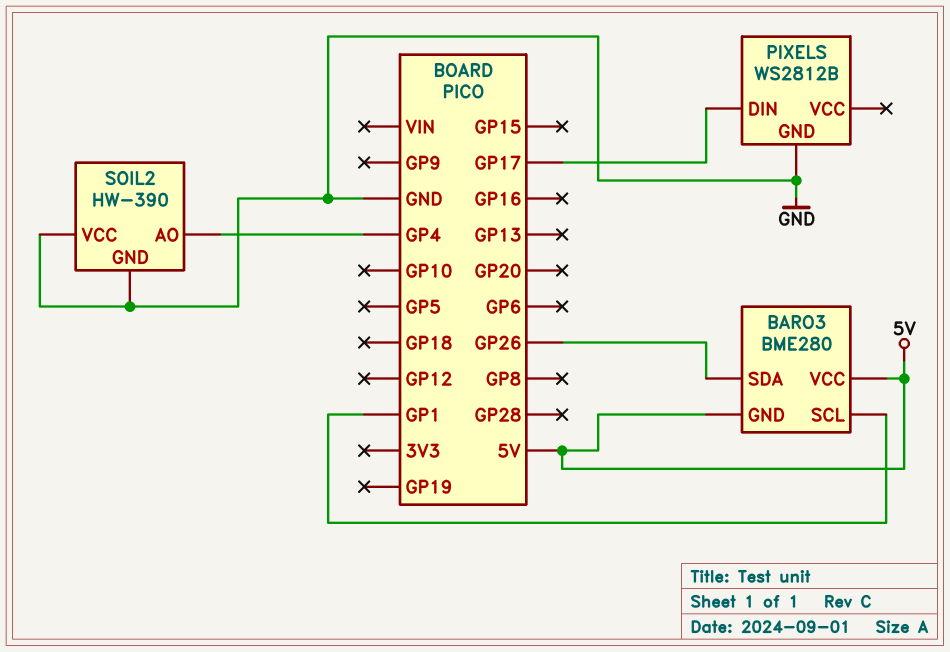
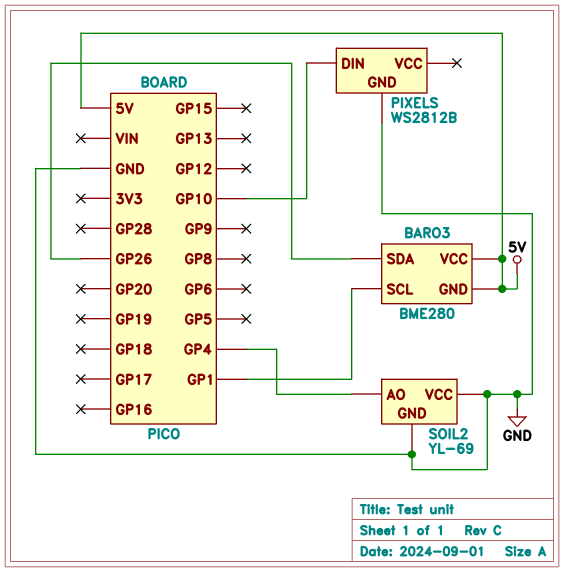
PIXELS pin DIN: GP17 -> GP10
SOIL2: HW-390 -> YL-69

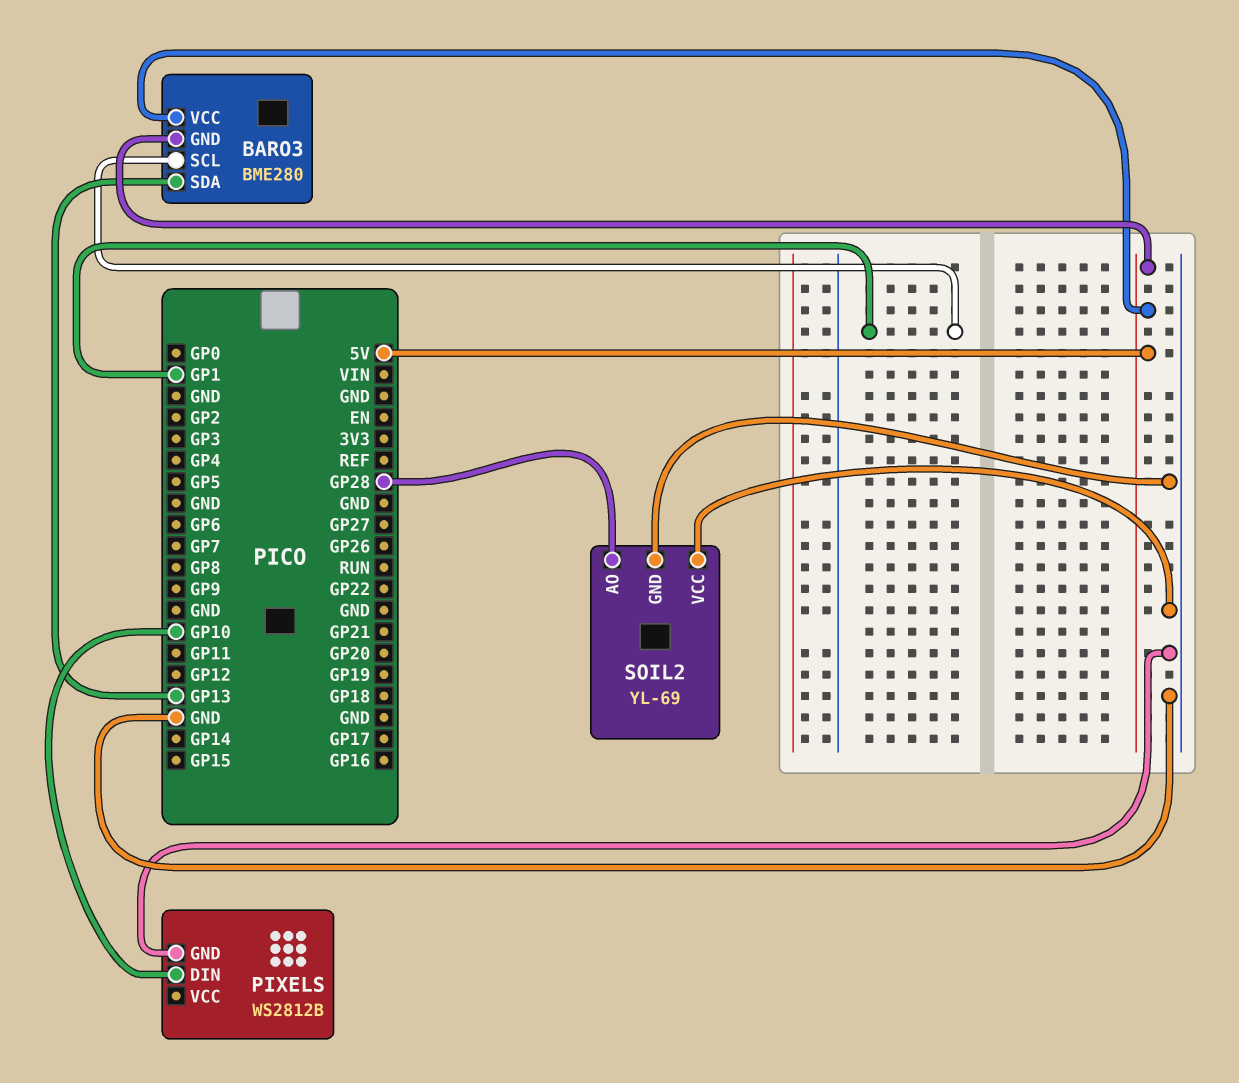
BARO3 pin SDA: GP26 -> GP13
SOIL2 pin AO: GP4 -> GP28

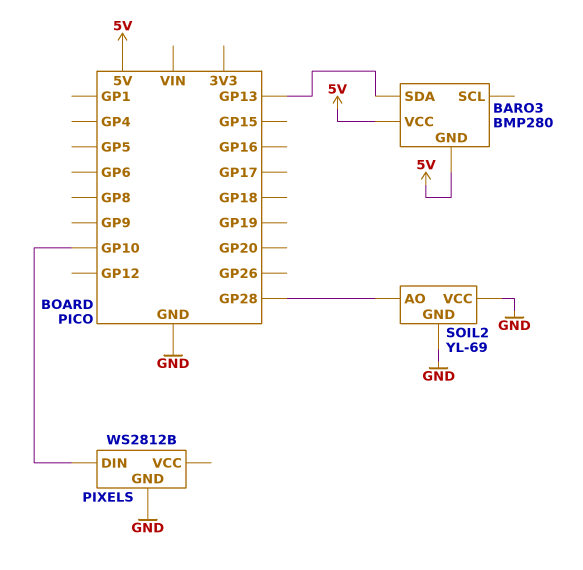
BARO3: BME280 -> BMP280
BARO3 pin SCL: GP1 -> none

